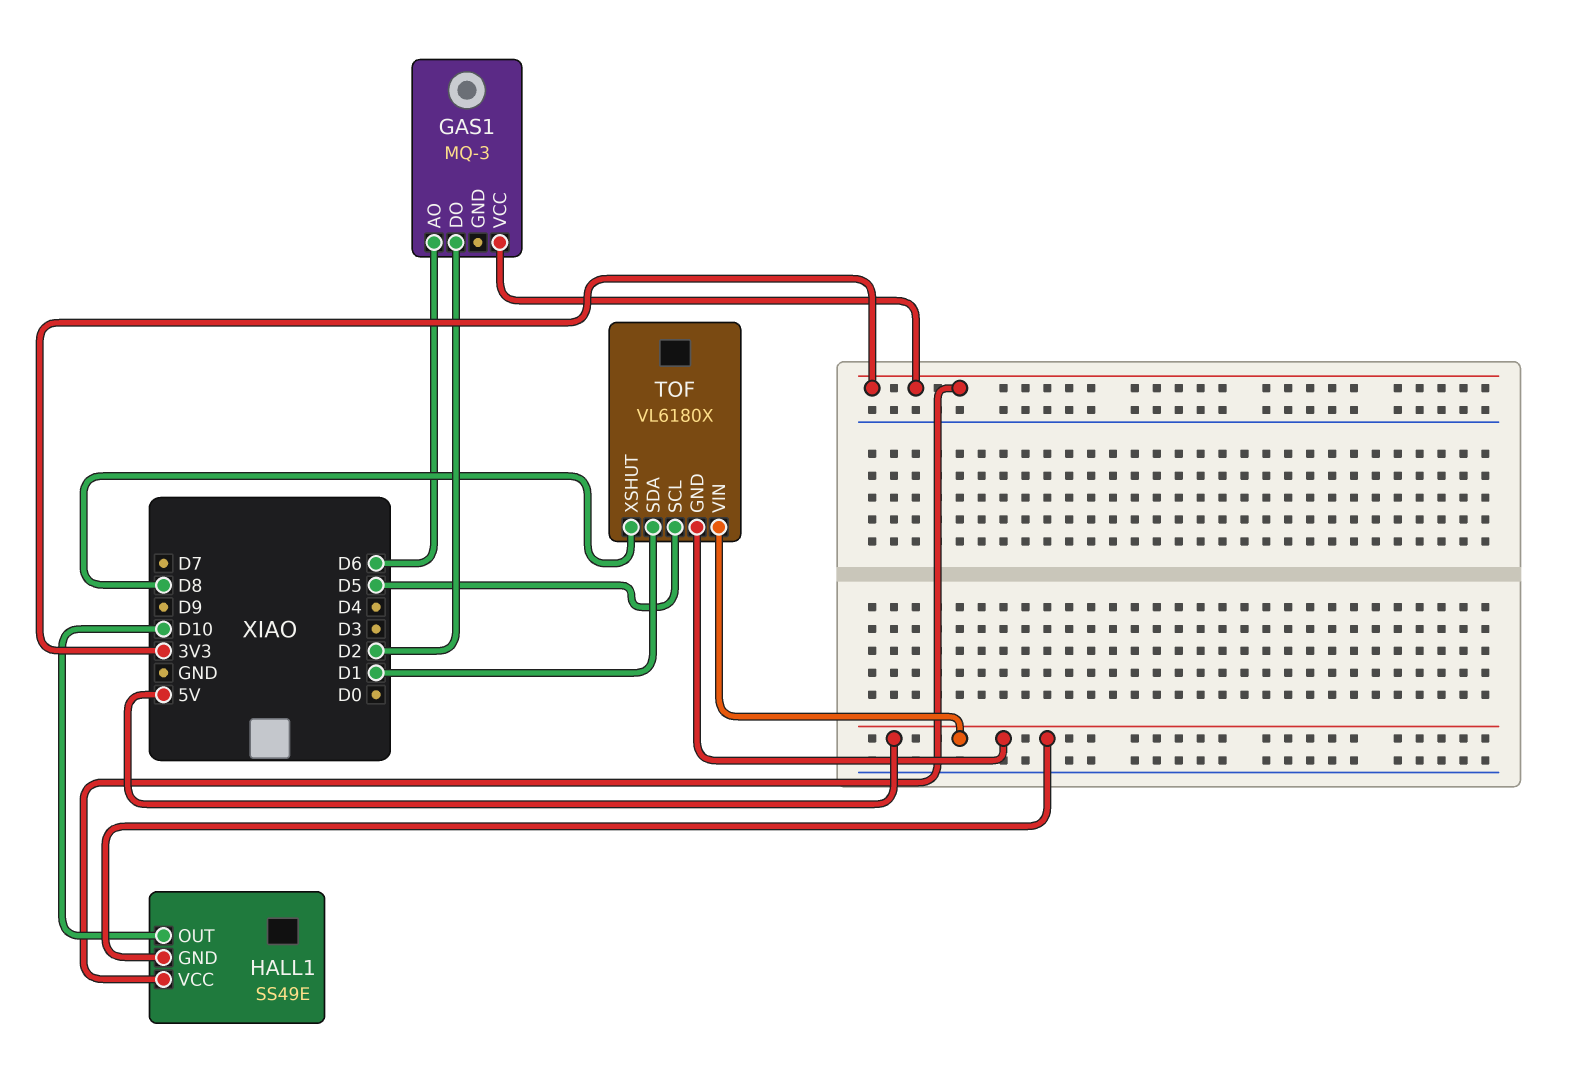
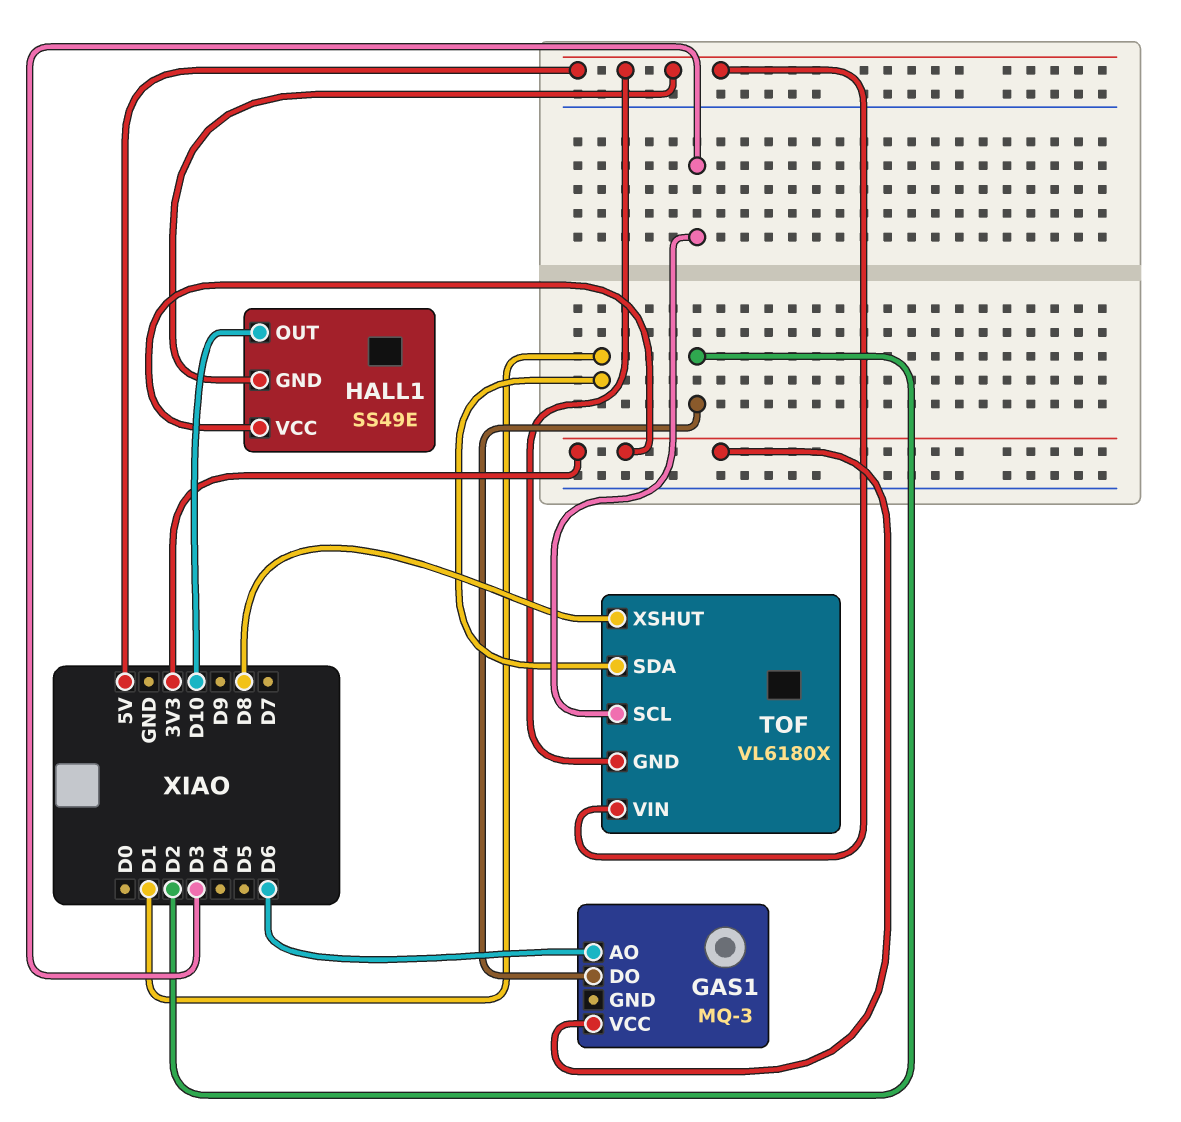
TOF pin SCL: D5 -> D3

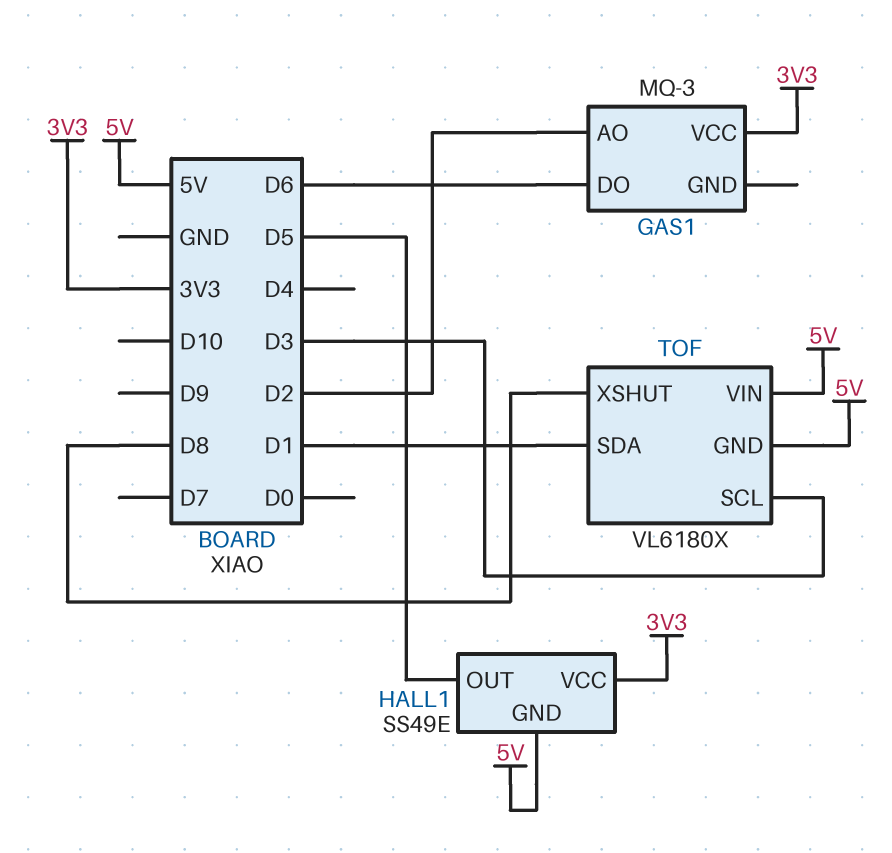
GAS1 pin AO: D6 -> D2
GAS1 pin DO: D2 -> D6
HALL1 pin OUT: D10 -> D5

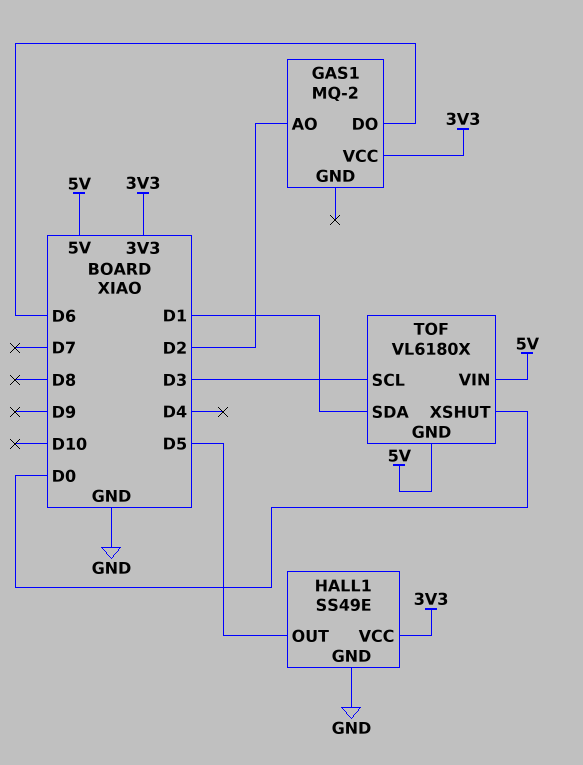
GAS1: MQ-3 -> MQ-2
HALL1 pin GND: 5V -> GND
TOF pin XSHUT: D8 -> D0

